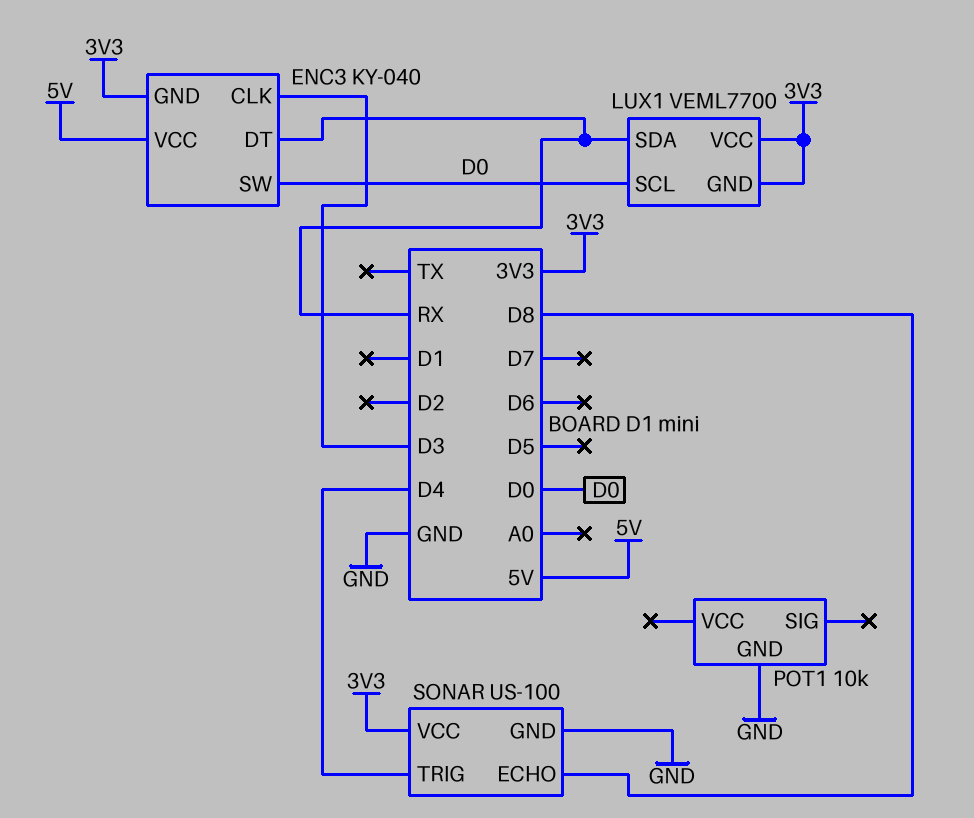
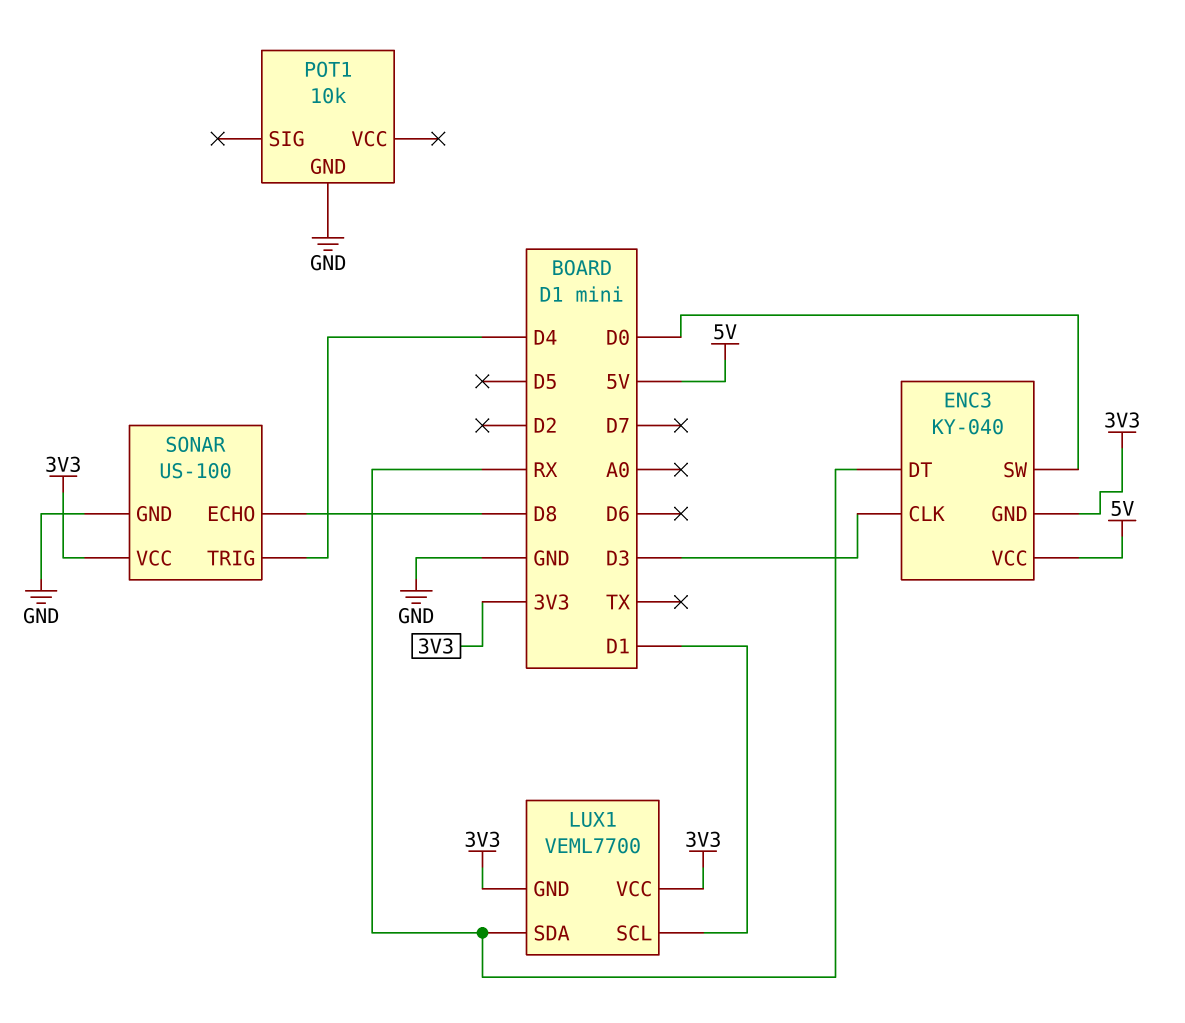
LUX1 pin SCL: D0 -> D1

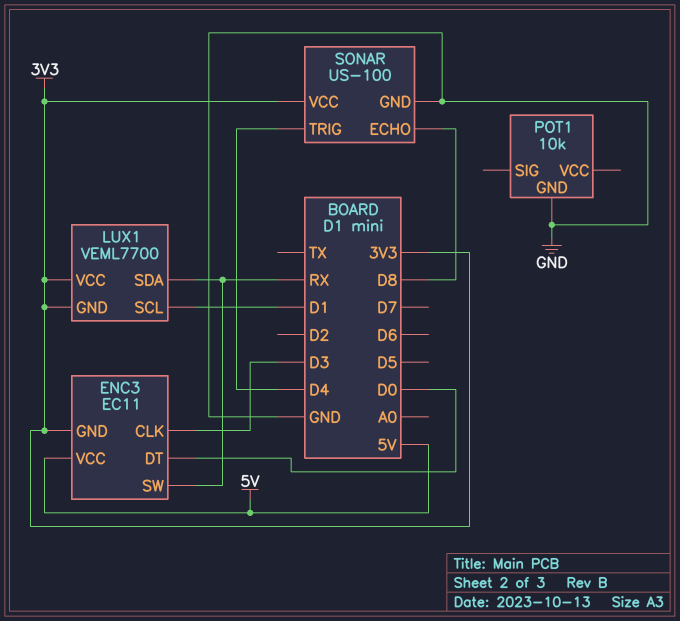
ENC3: KY-040 -> EC11
ENC3 pin DT: RX -> D0
ENC3 pin SW: D0 -> RX

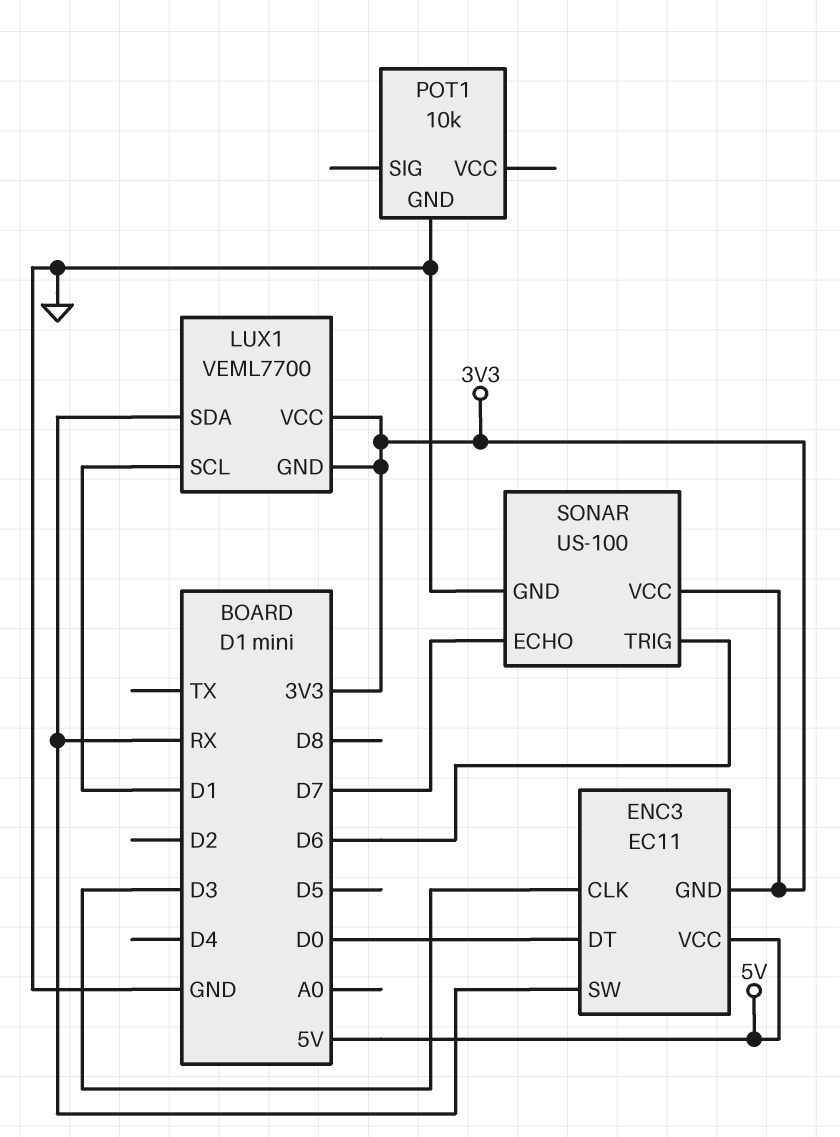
SONAR pin ECHO: D8 -> D7
SONAR pin TRIG: D4 -> D6

